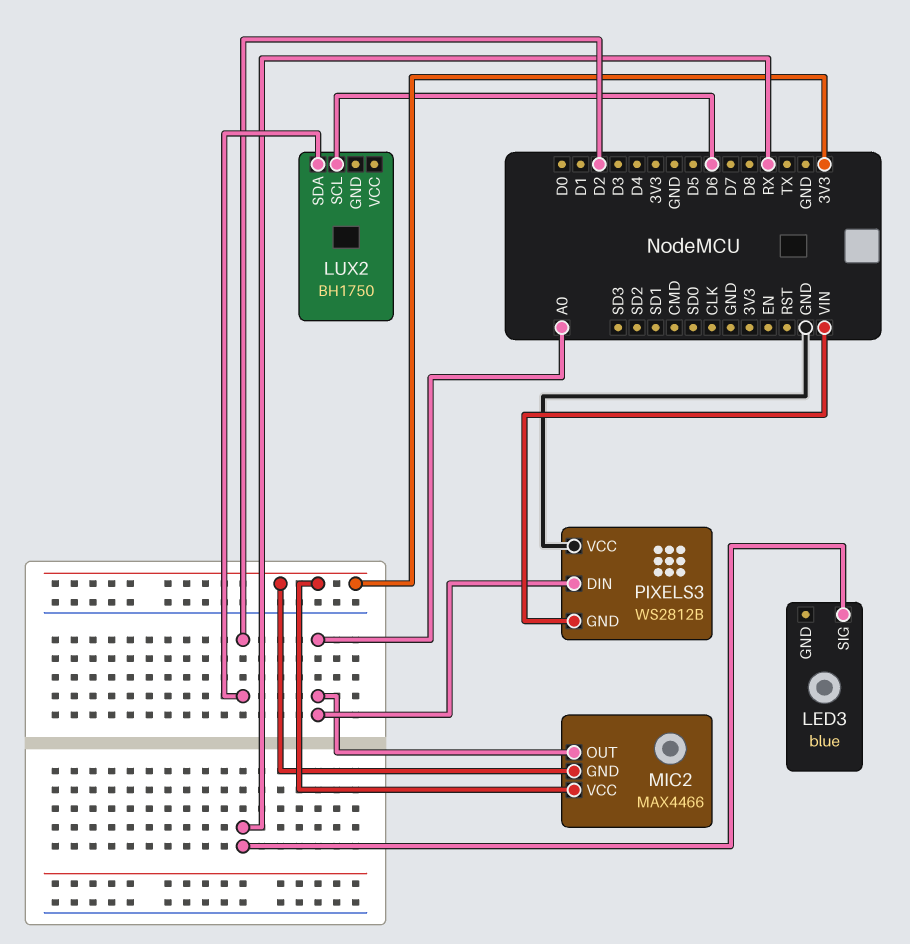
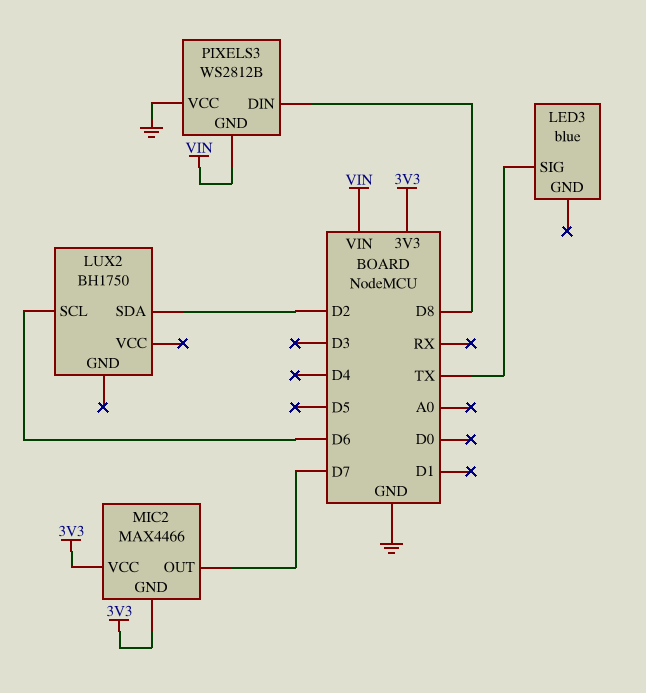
LED3 pin SIG: RX -> TX
MIC2 pin OUT: A0 -> D7
PIXELS3 pin DIN: A0 -> D8

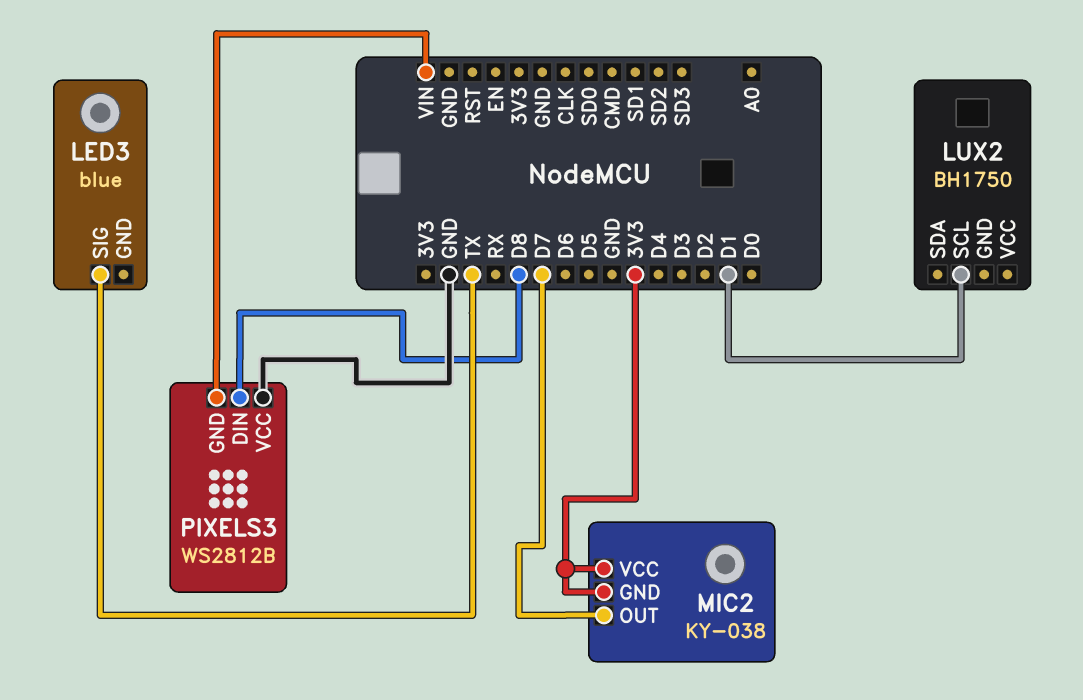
LUX2 pin SCL: D6 -> D1
LUX2 pin SDA: D2 -> none
MIC2: MAX4466 -> KY-038

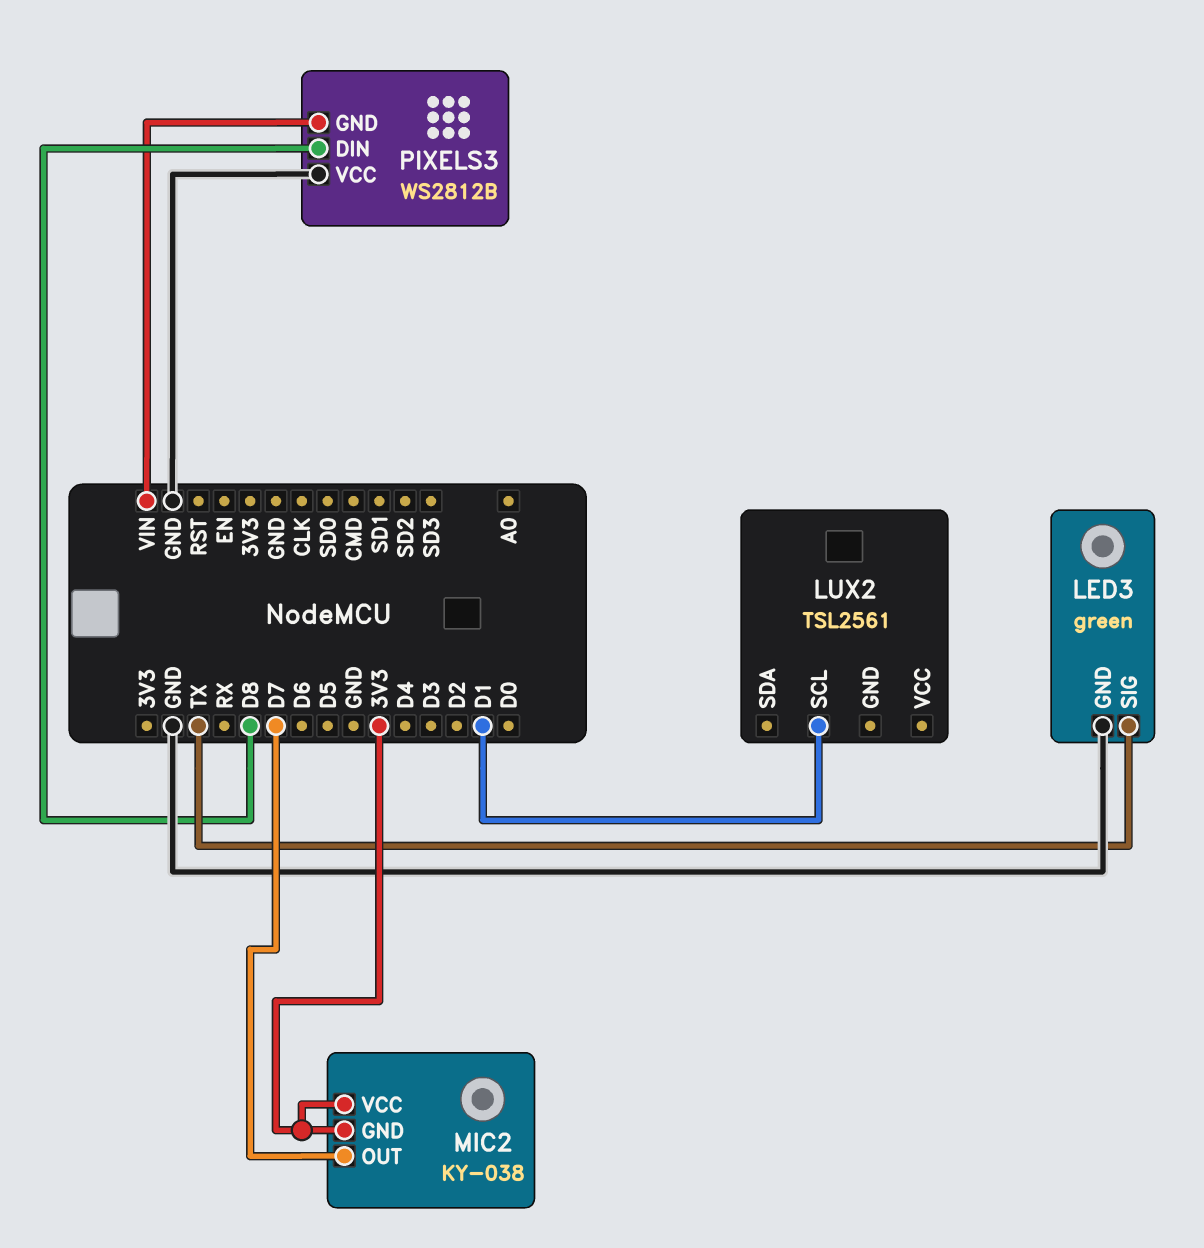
LED3: blue -> green
LED3 pin GND: none -> GND
LUX2: BH1750 -> TSL2561

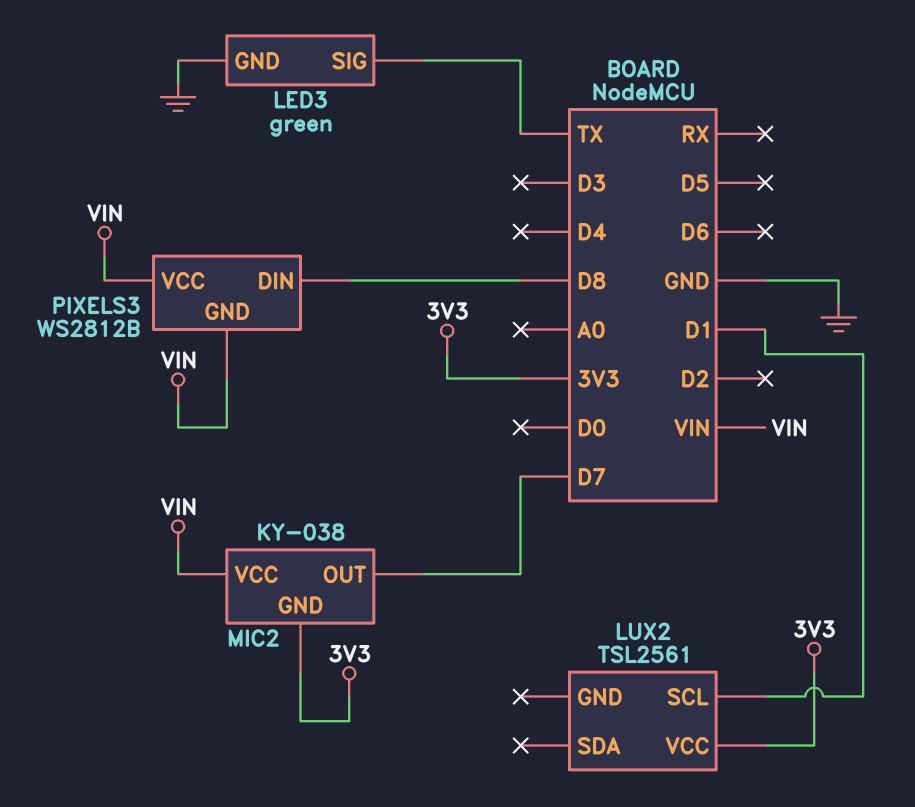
LUX2 pin VCC: none -> 3V3
MIC2 pin VCC: 3V3 -> VIN
PIXELS3 pin VCC: GND -> VIN

